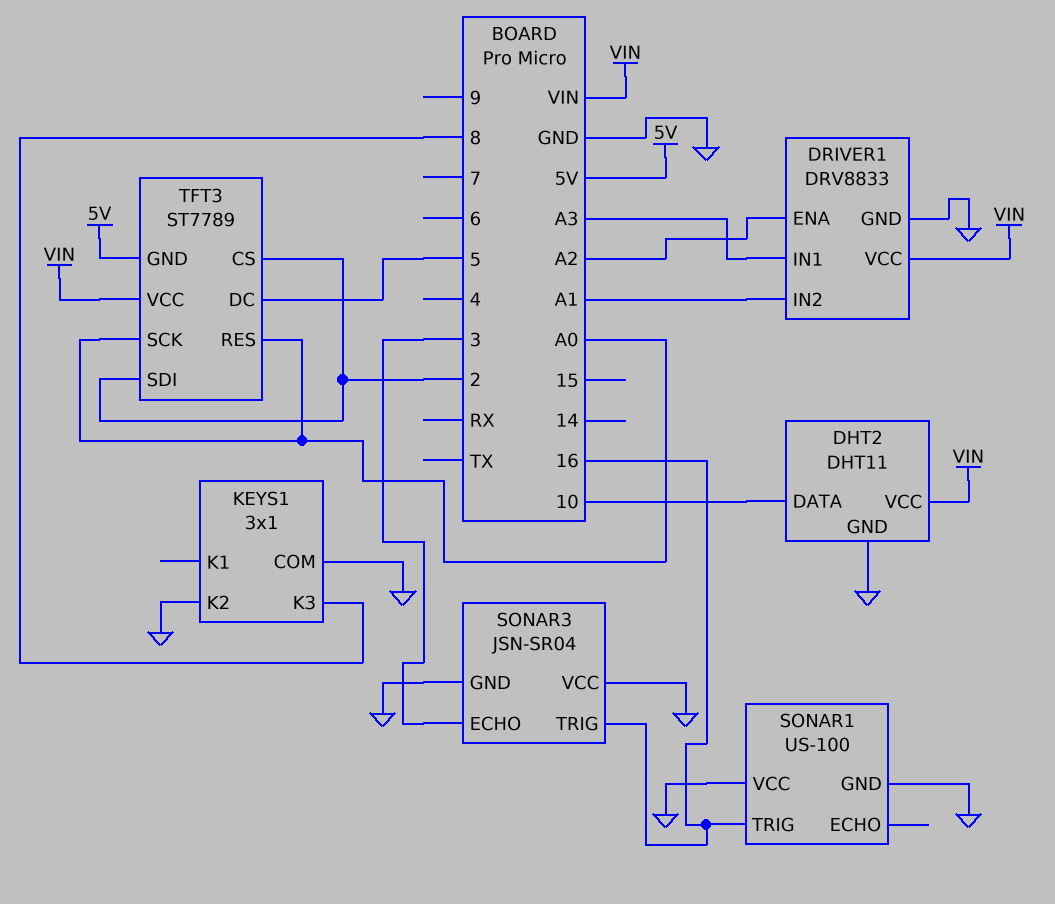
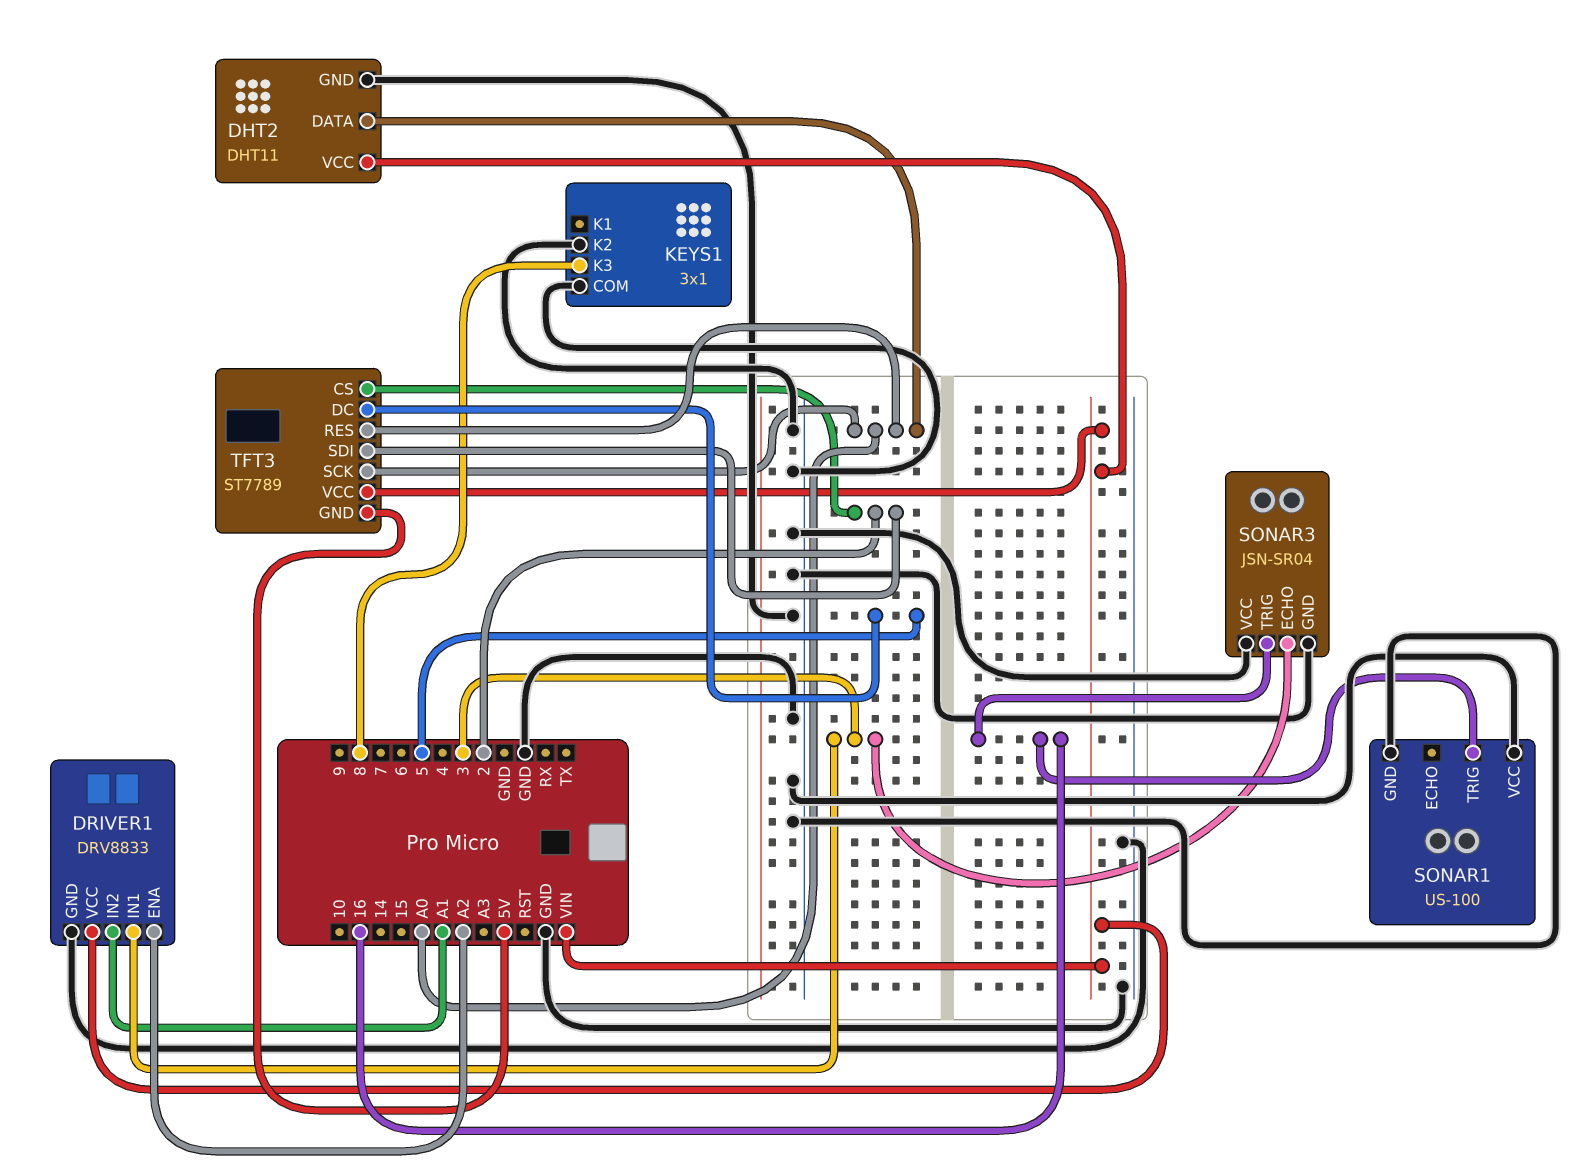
DHT2 pin DATA: 10 -> A0
DRIVER1 pin IN1: A3 -> 3

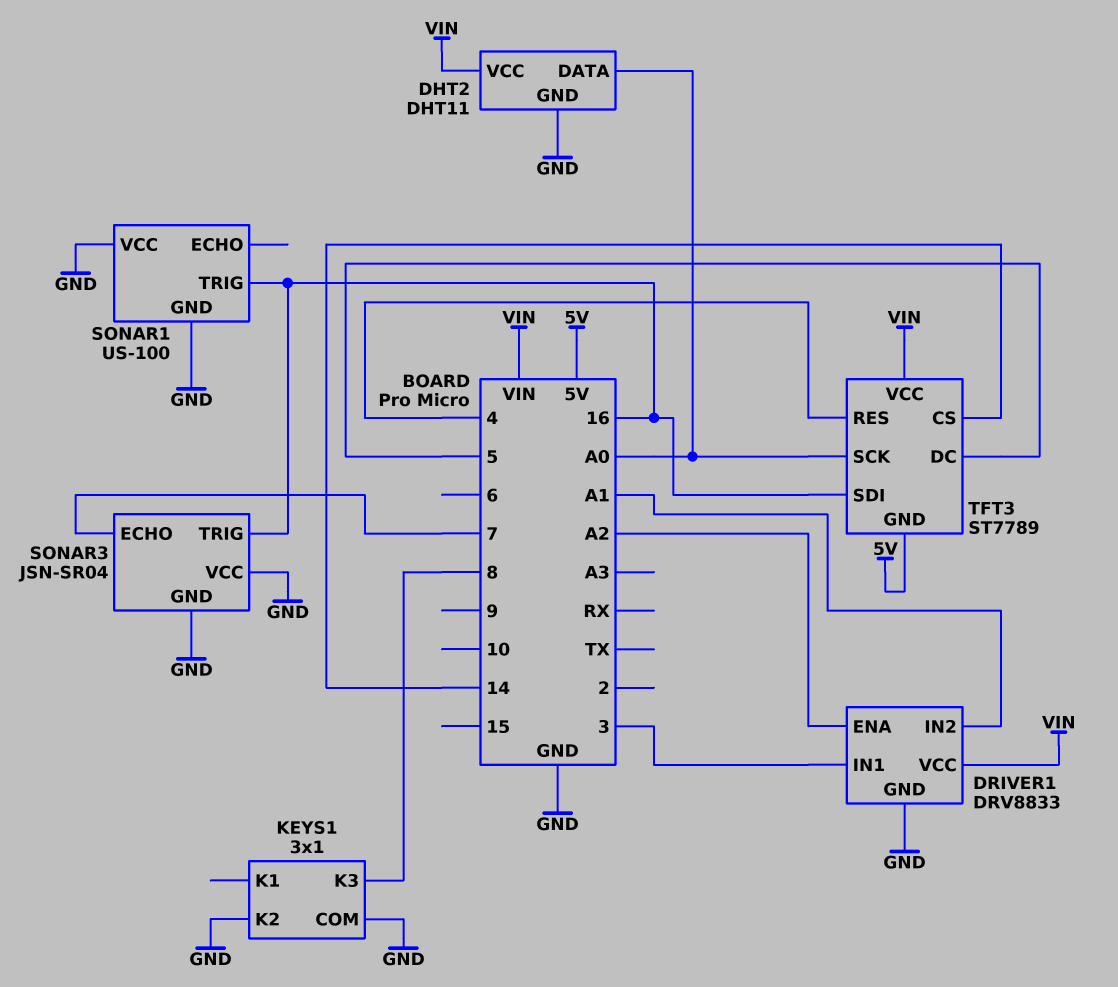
SONAR3 pin ECHO: 3 -> 7
TFT3 pin CS: 2 -> 14
TFT3 pin RES: A0 -> 4
TFT3 pin SDI: 2 -> 16

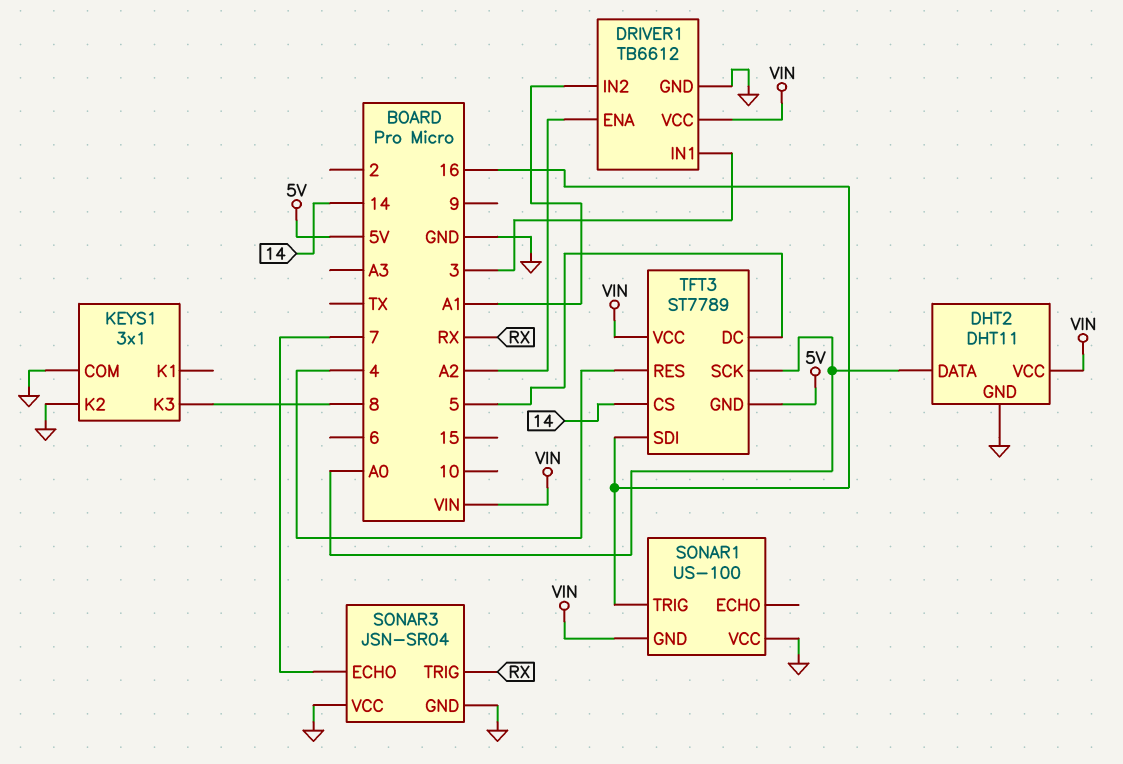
DRIVER1: DRV8833 -> TB6612
SONAR1 pin GND: GND -> VIN
SONAR3 pin TRIG: 16 -> RX

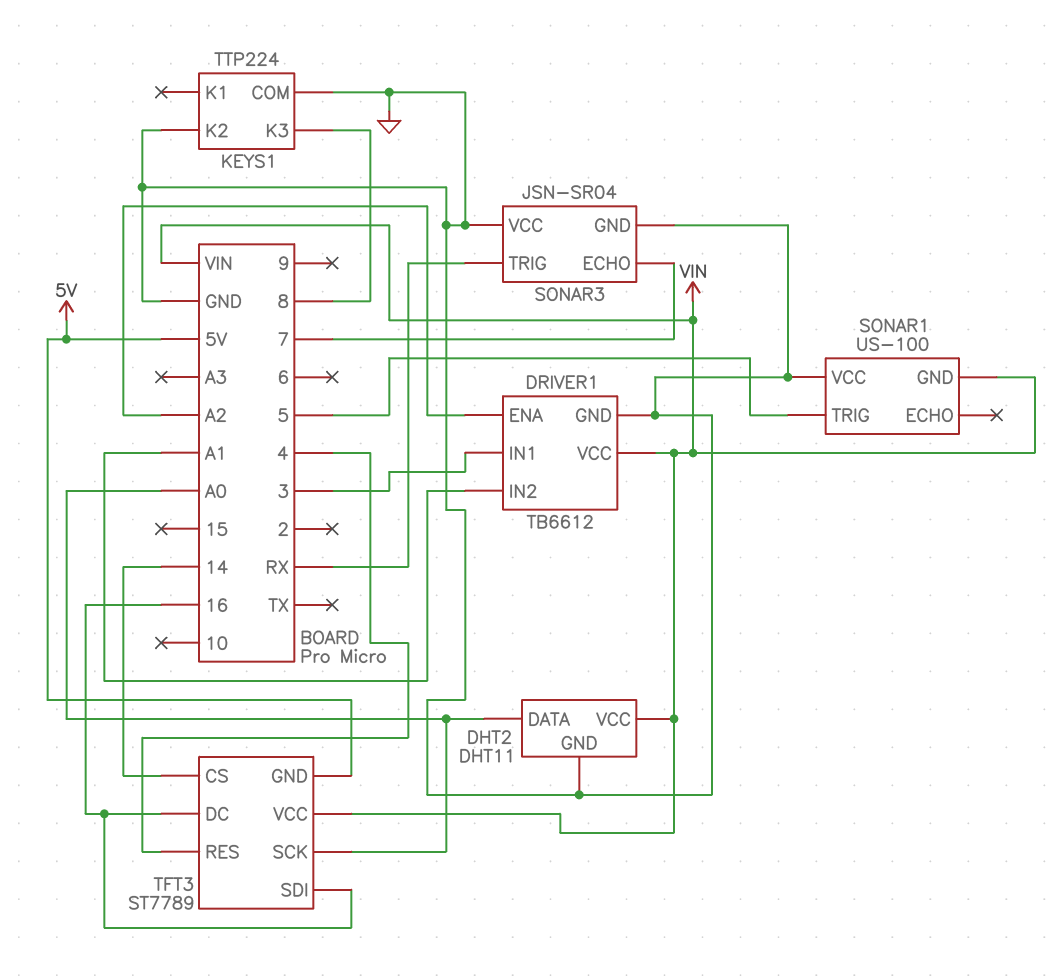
KEYS1: 3x1 -> TTP224
SONAR1 pin TRIG: 16 -> 5
TFT3 pin DC: 5 -> 16

